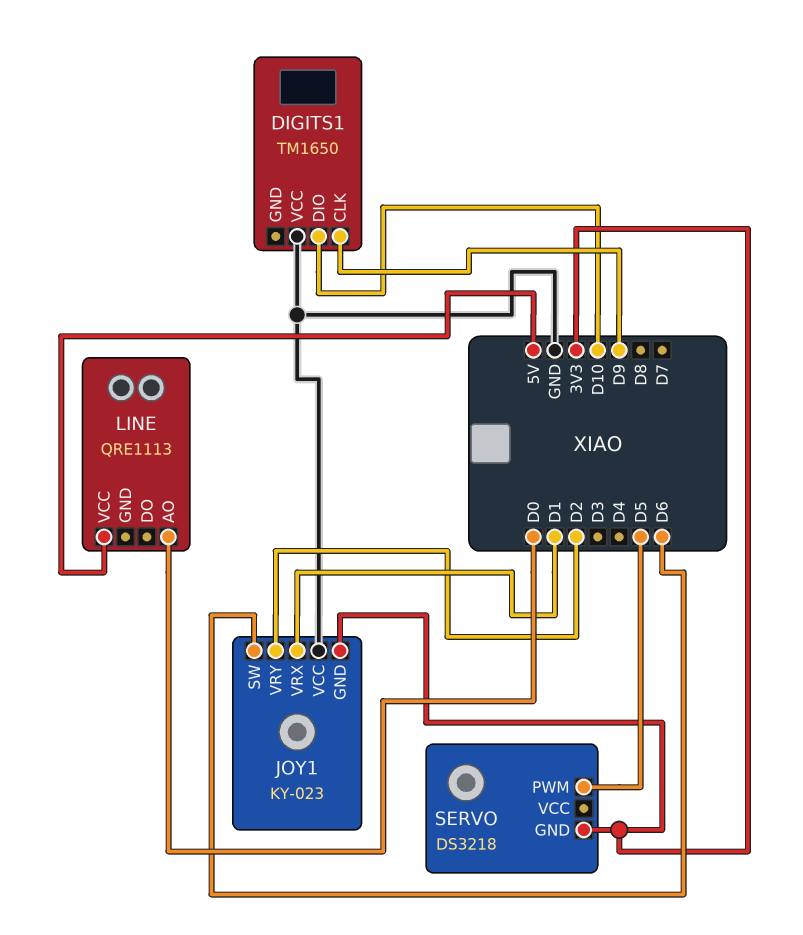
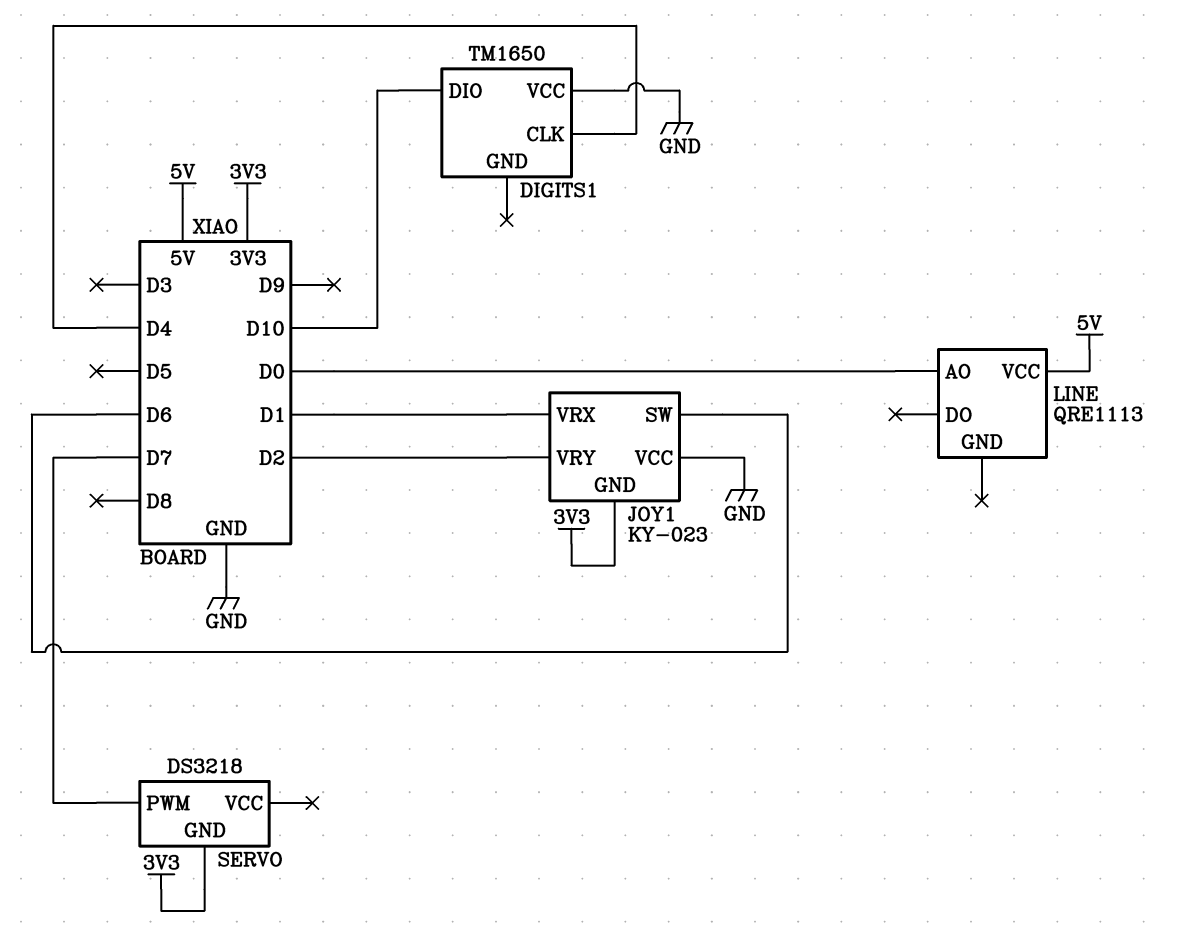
DIGITS1 pin CLK: D9 -> D4
SERVO pin PWM: D5 -> D7

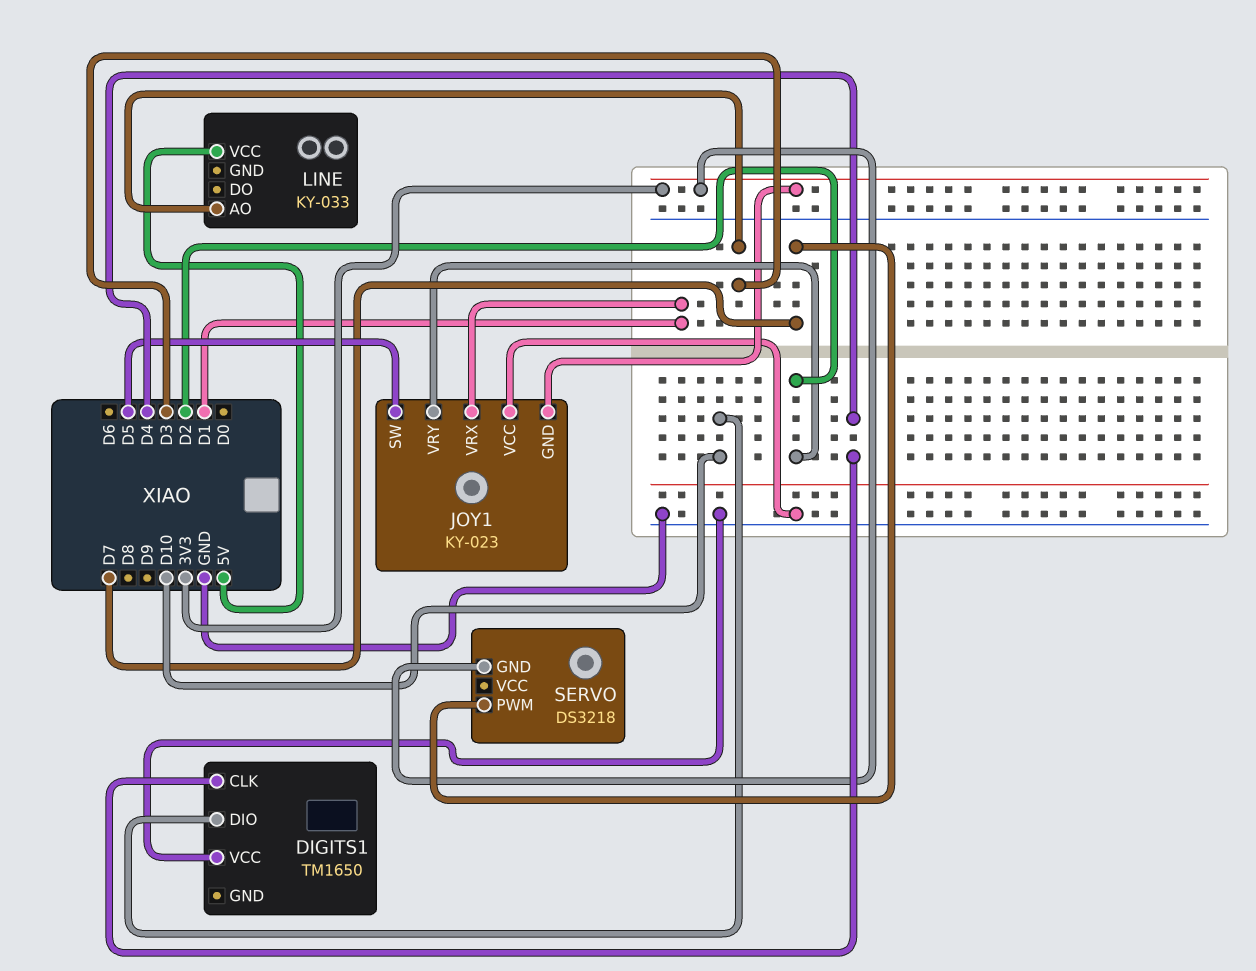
JOY1 pin SW: D6 -> D5
LINE: QRE1113 -> KY-033
LINE pin AO: D0 -> D3

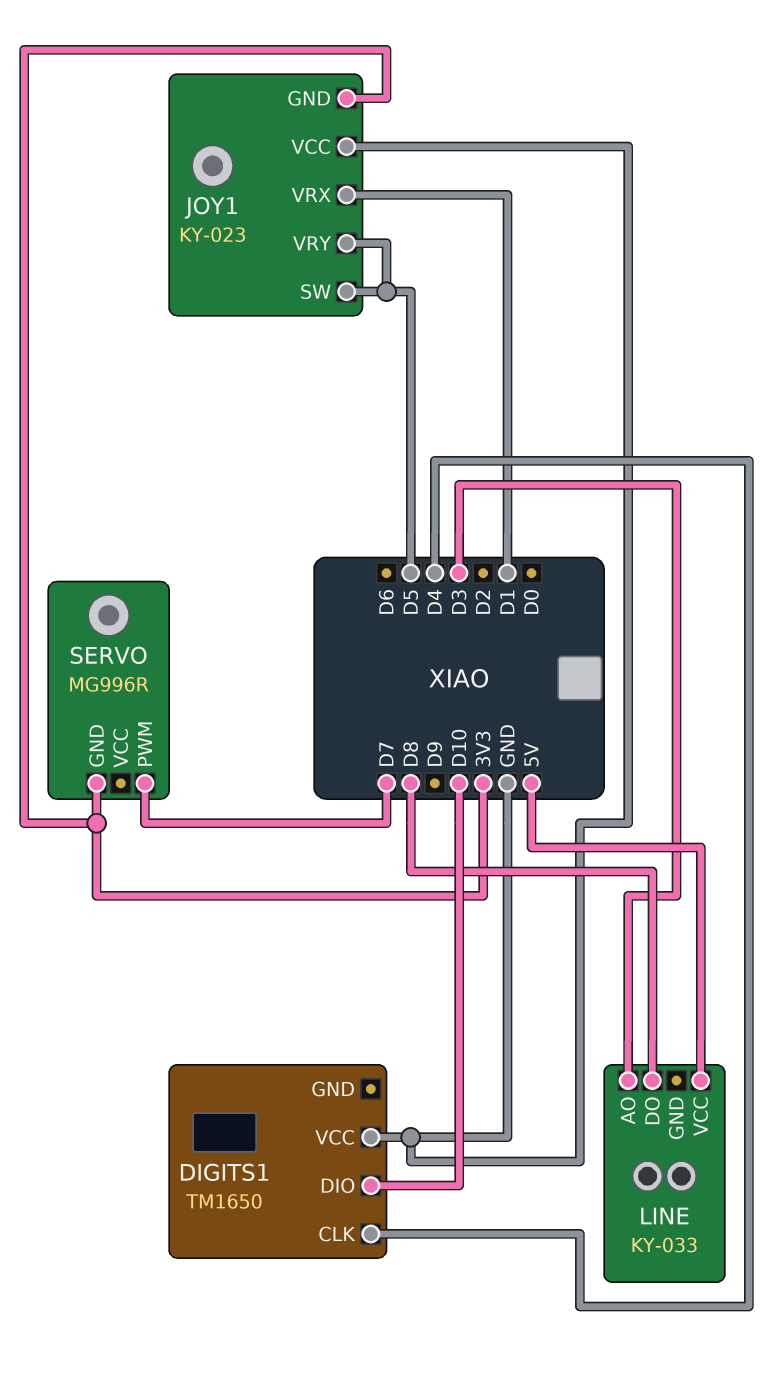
JOY1 pin VRY: D2 -> D5
LINE pin DO: none -> D8
SERVO: DS3218 -> MG996R

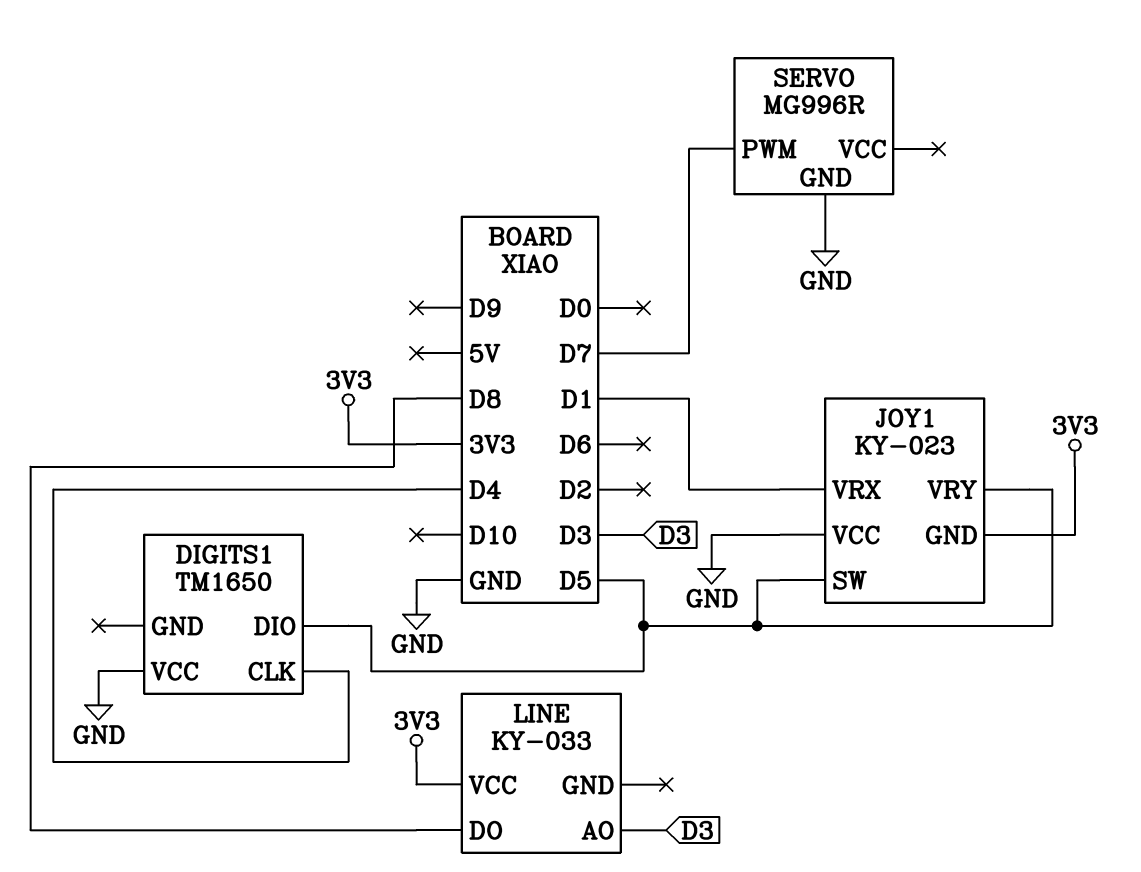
DIGITS1 pin DIO: D10 -> D5
LINE pin VCC: 5V -> 3V3
SERVO pin GND: 3V3 -> GND

